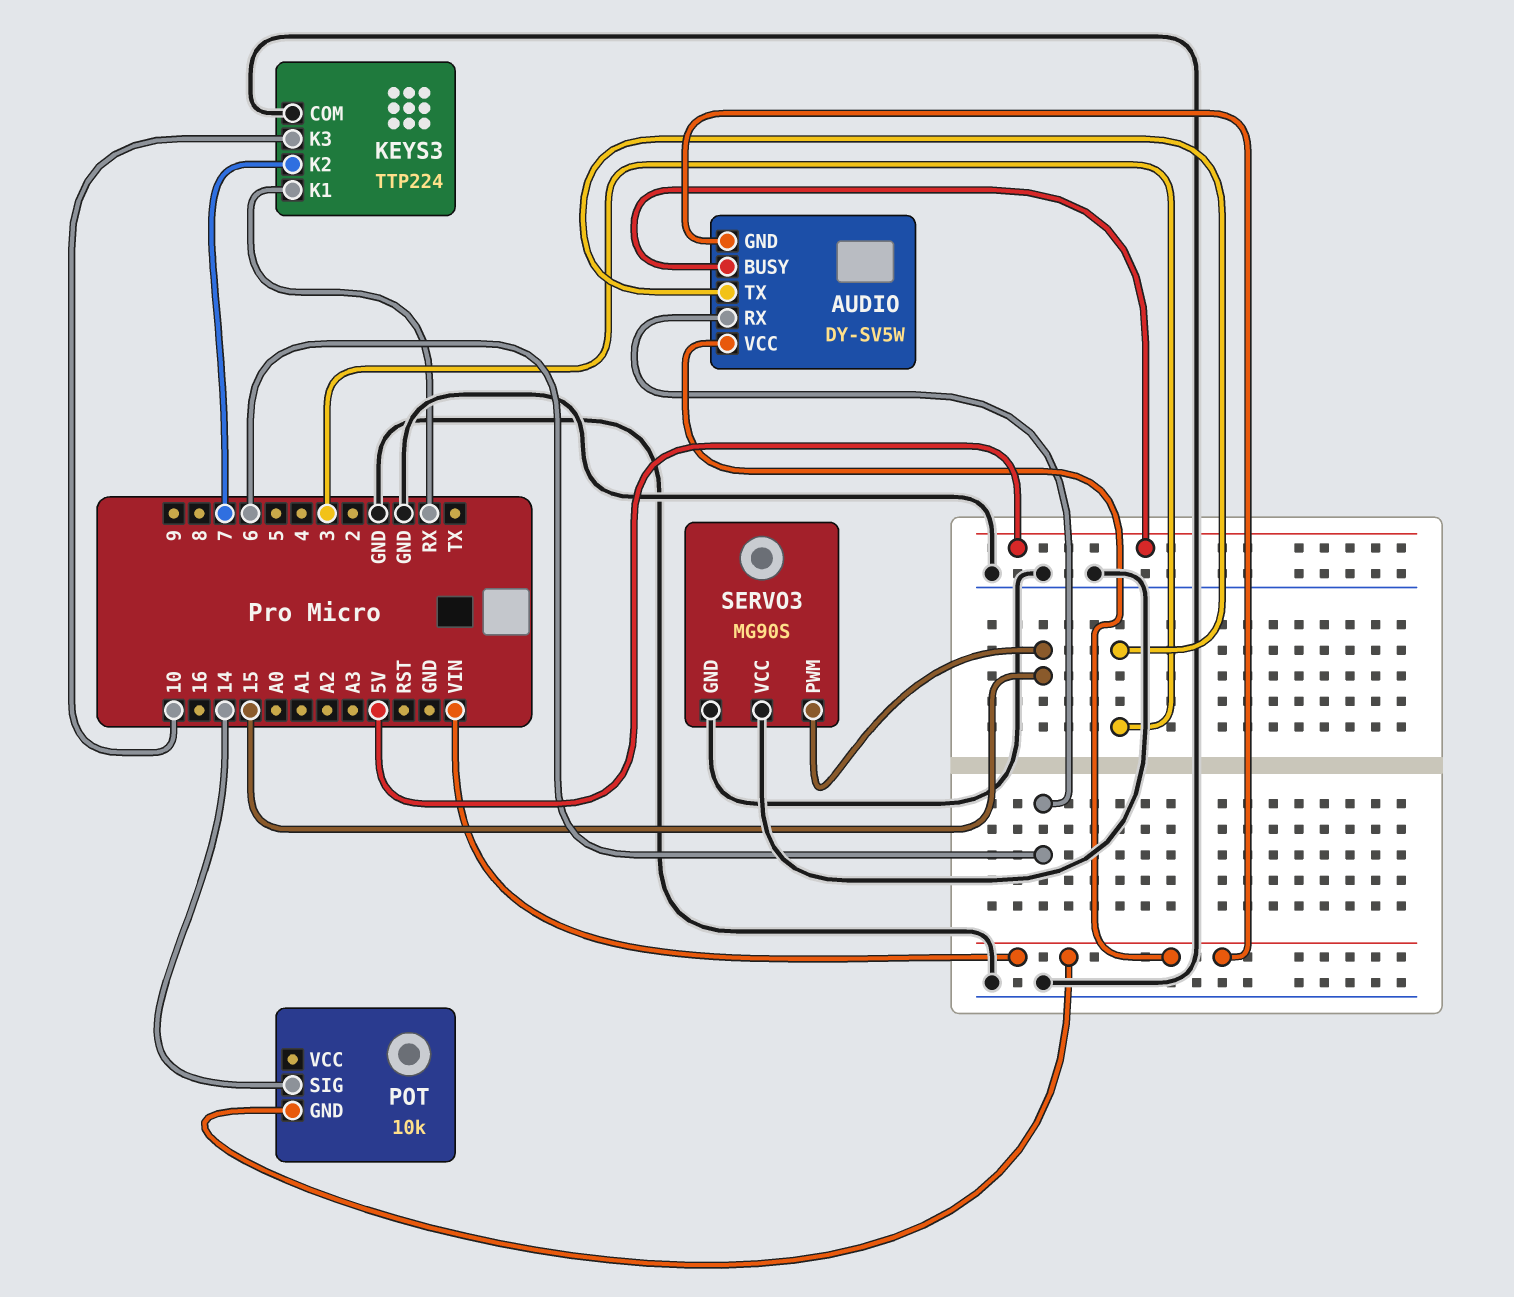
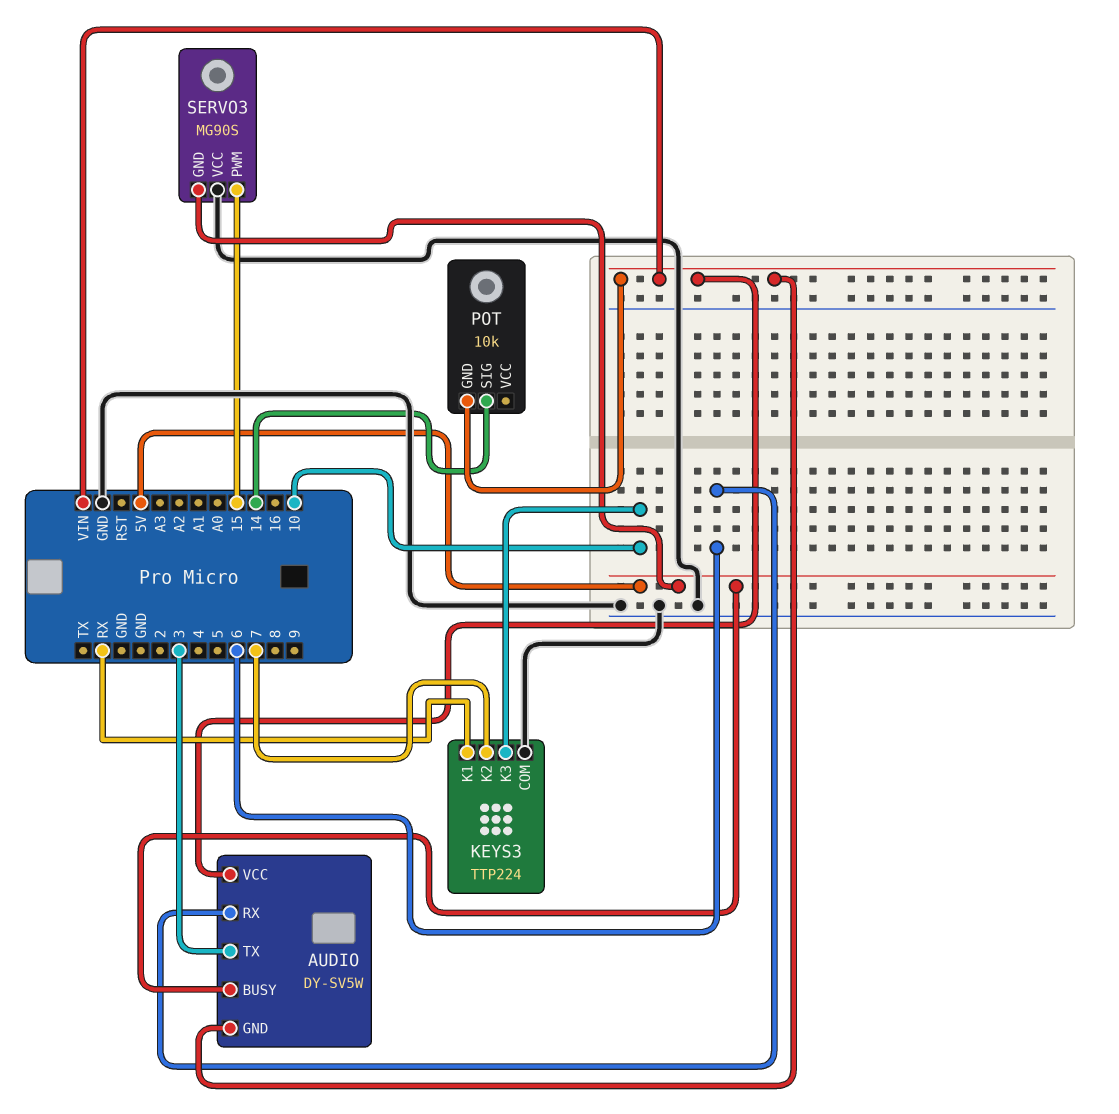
SERVO3 pin GND: GND -> 5V

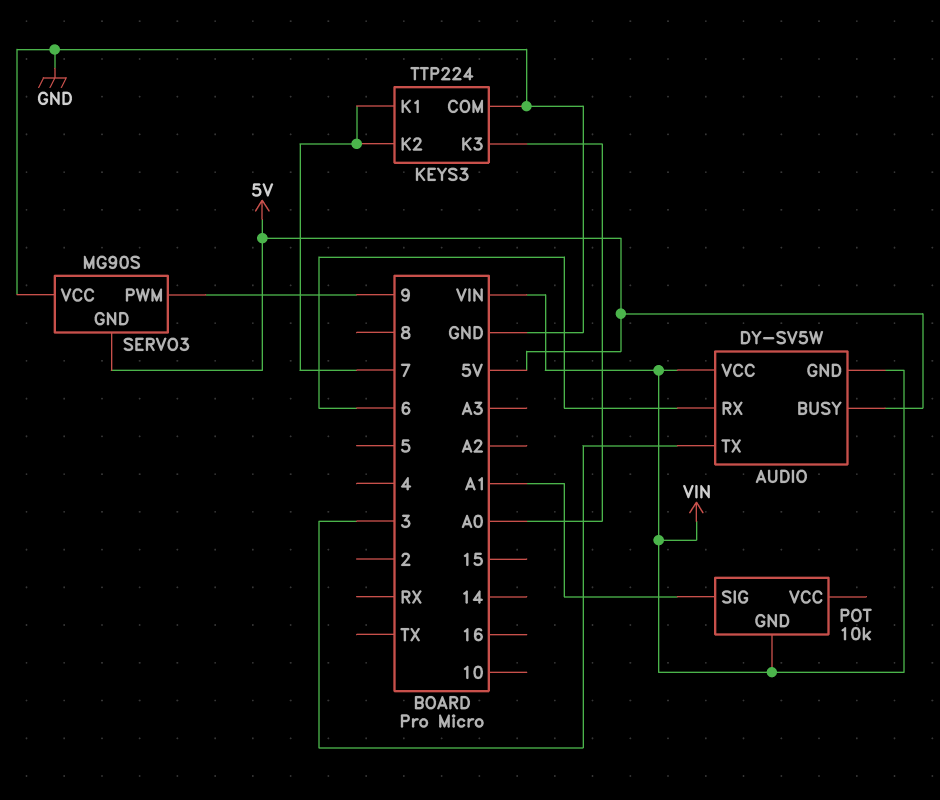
KEYS3 pin K1: RX -> 7
KEYS3 pin K3: 10 -> A0
POT pin SIG: 14 -> A1
SERVO3 pin PWM: 15 -> 9

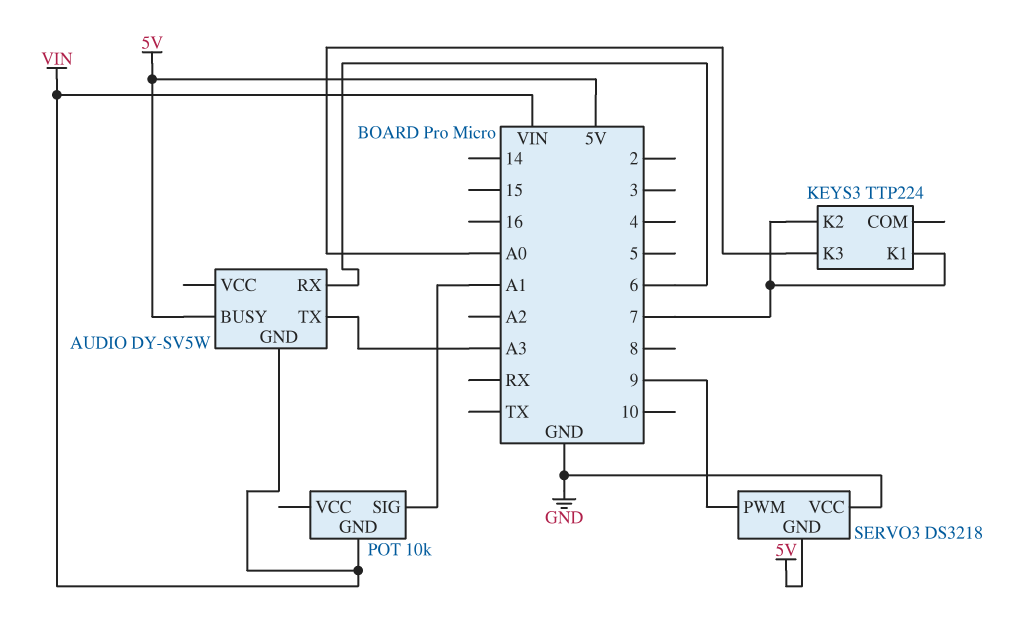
AUDIO pin TX: 3 -> A3
AUDIO pin VCC: VIN -> none
KEYS3 pin COM: GND -> none
SERVO3: MG90S -> DS3218

